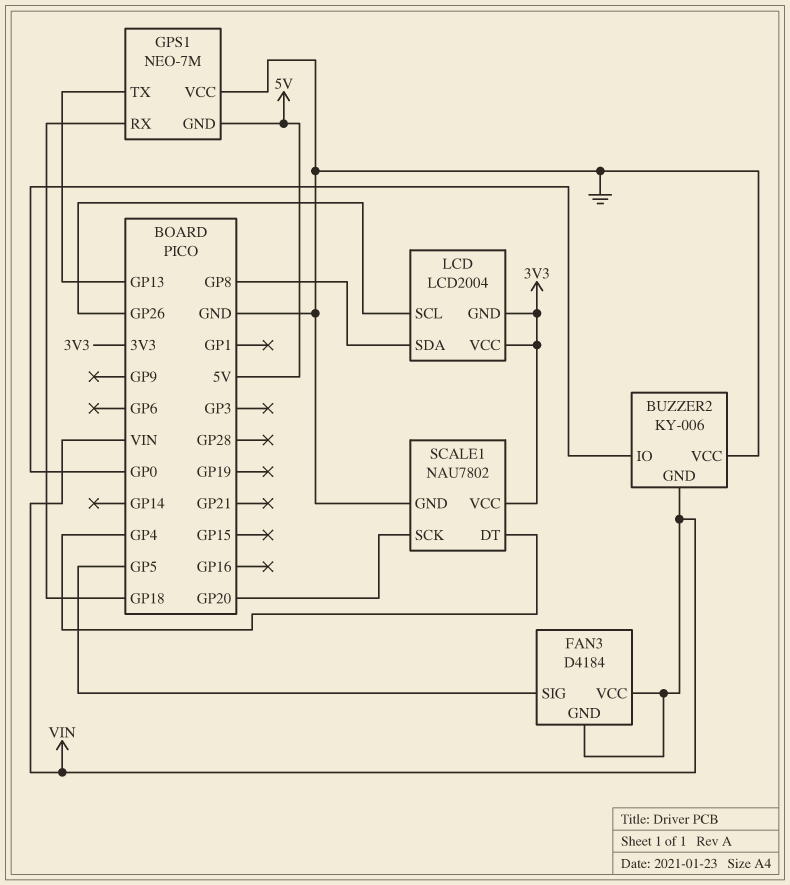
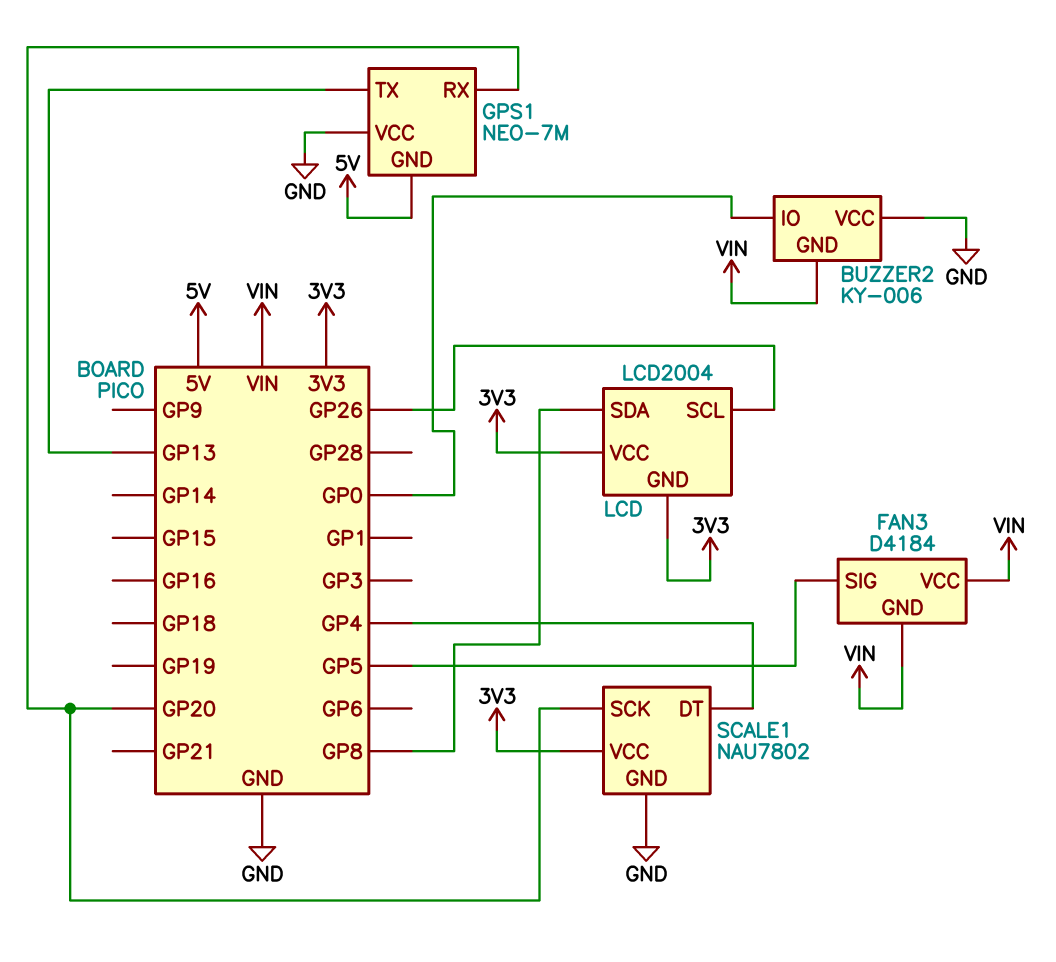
GPS1 pin RX: GP18 -> GP20

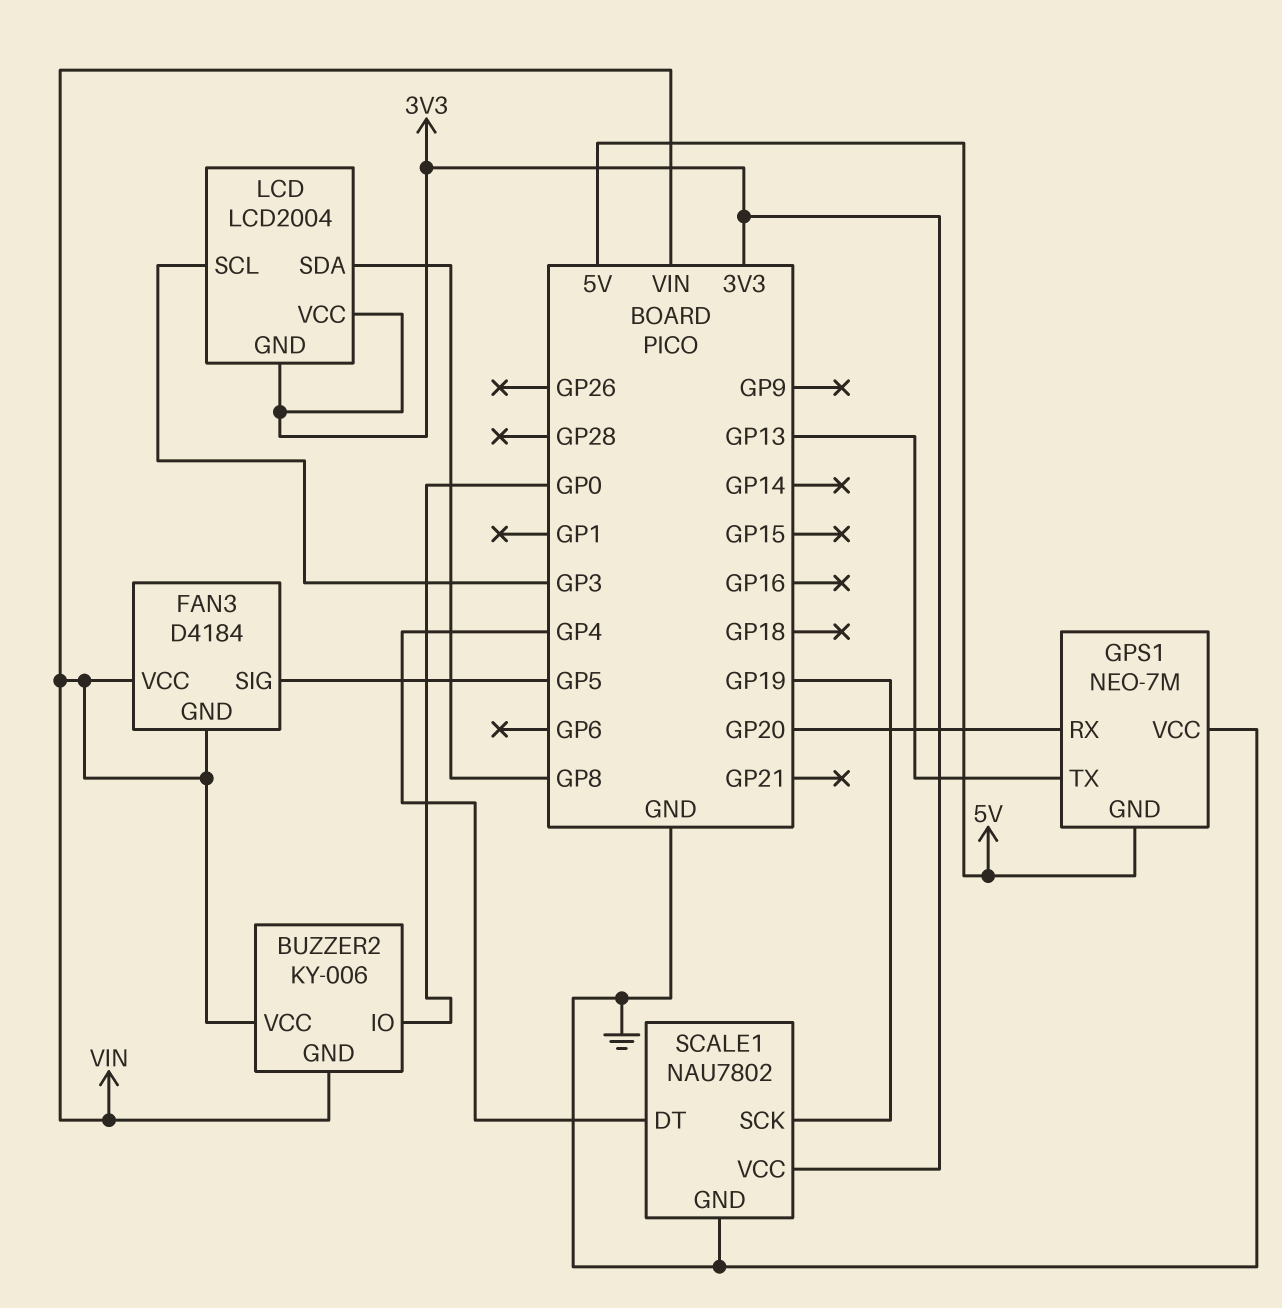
BUZZER2 pin VCC: GND -> VIN
LCD pin SCL: GP26 -> GP3
SCALE1 pin SCK: GP20 -> GP19

